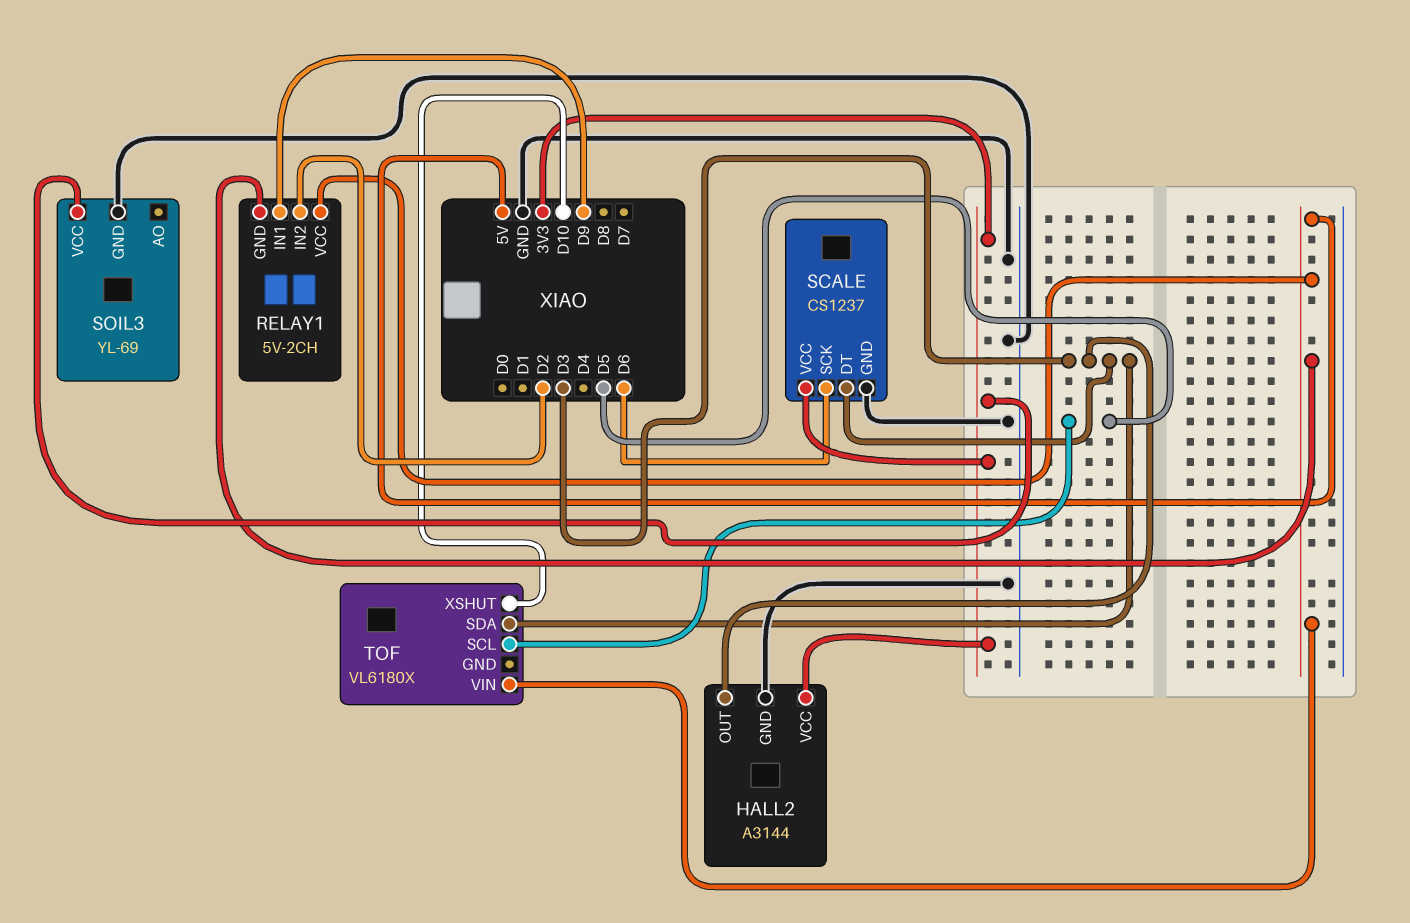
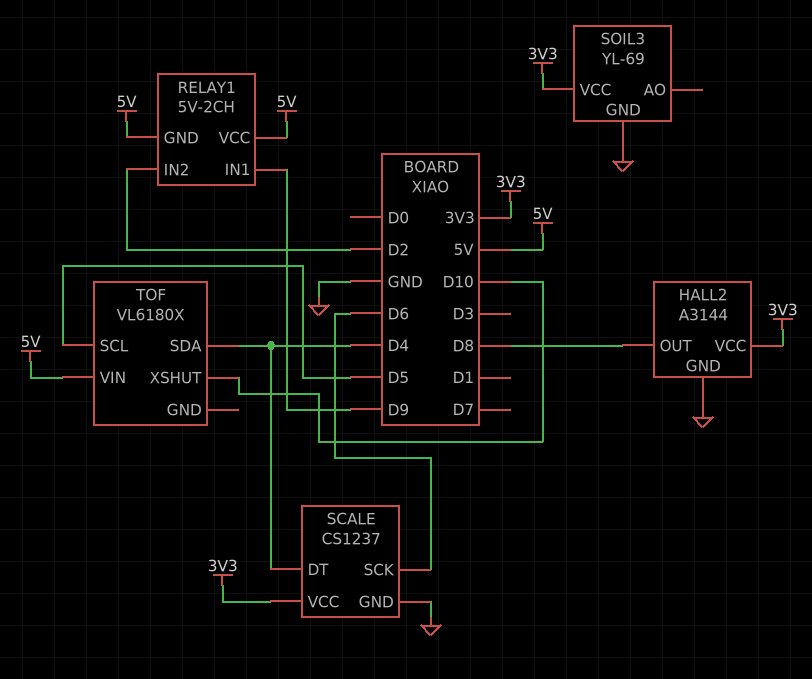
HALL2 pin OUT: D3 -> D8
SCALE pin DT: D3 -> D4
TOF pin SDA: D3 -> D4

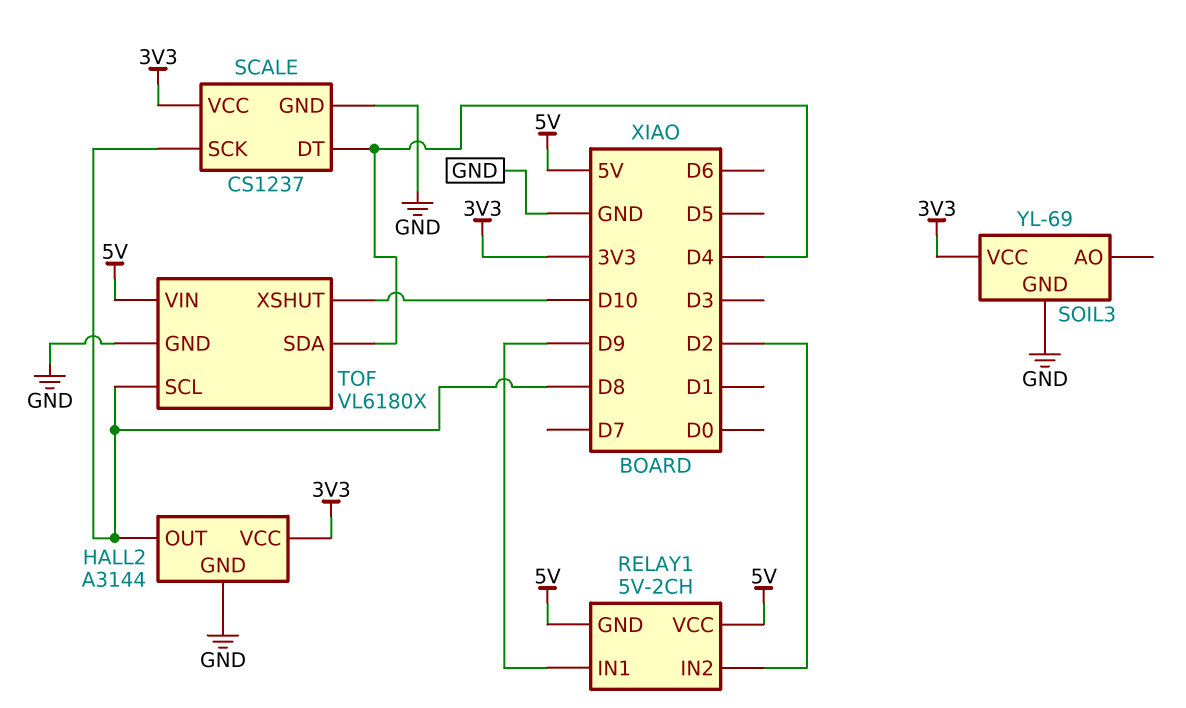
SCALE pin SCK: D6 -> D8
TOF pin GND: none -> GND
TOF pin SCL: D5 -> D8

